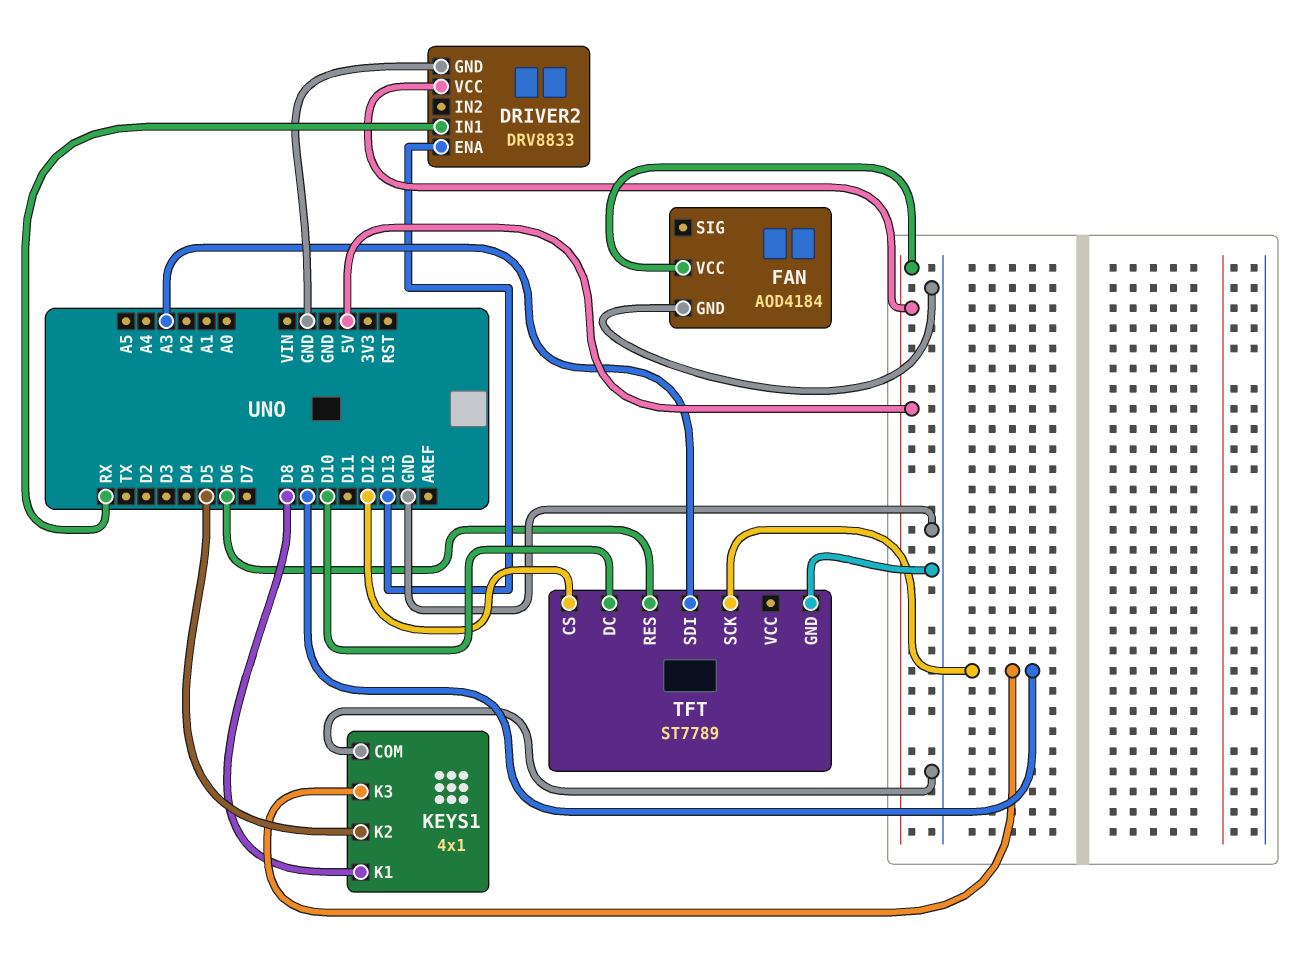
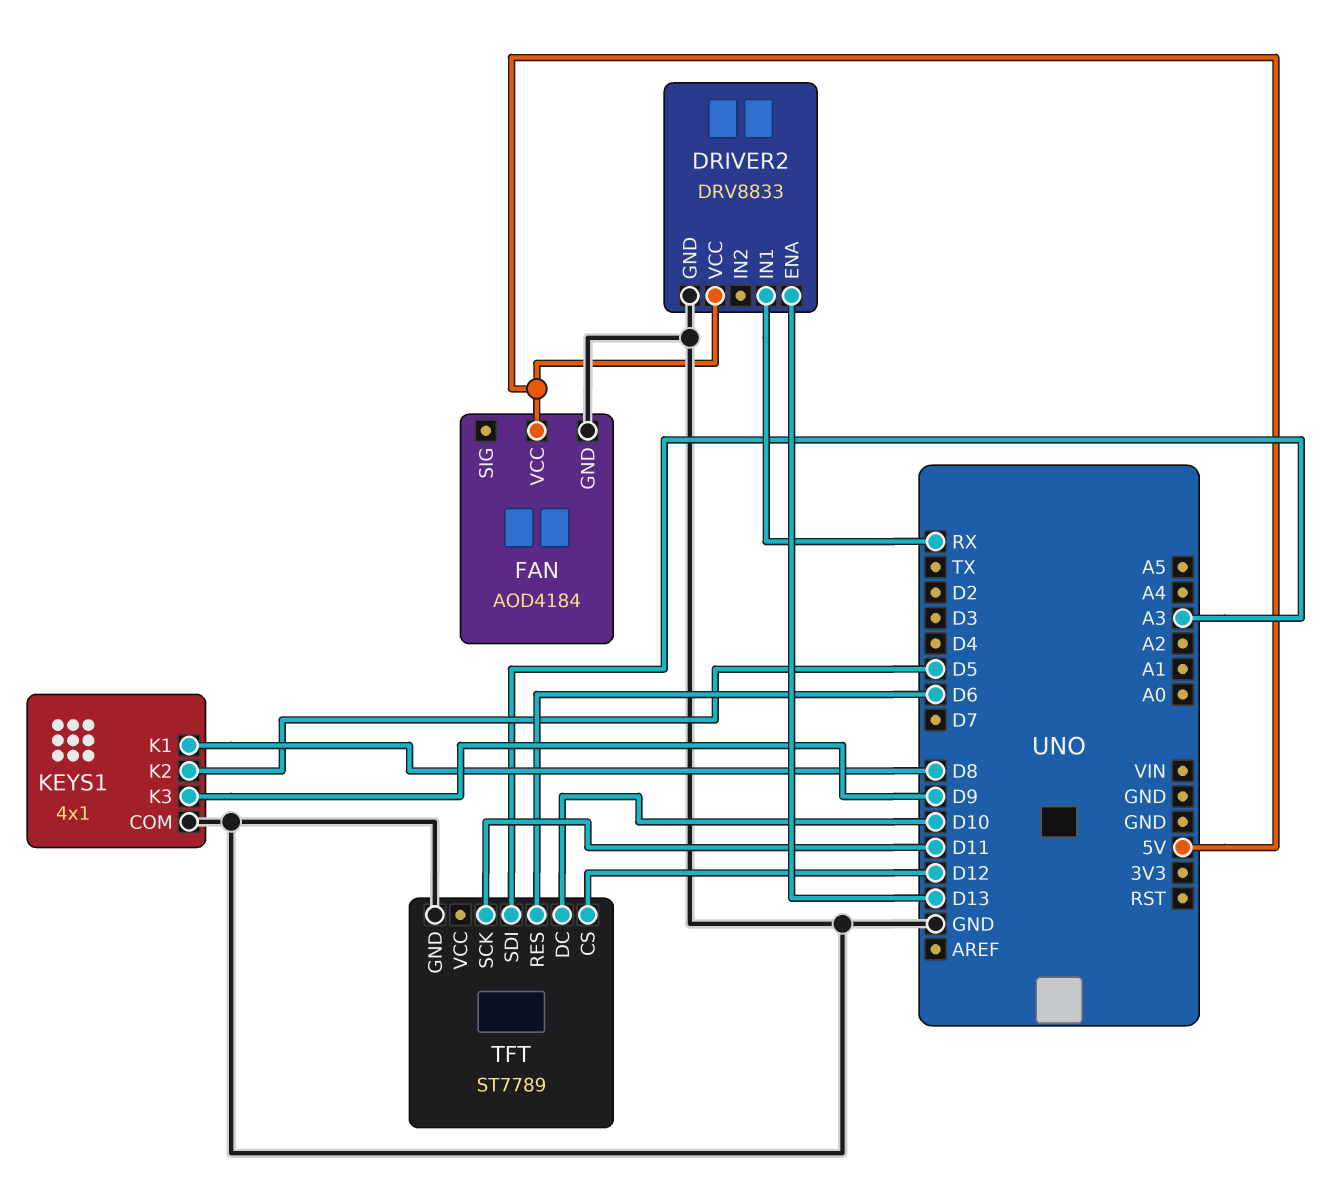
TFT pin SCK: D9 -> D11

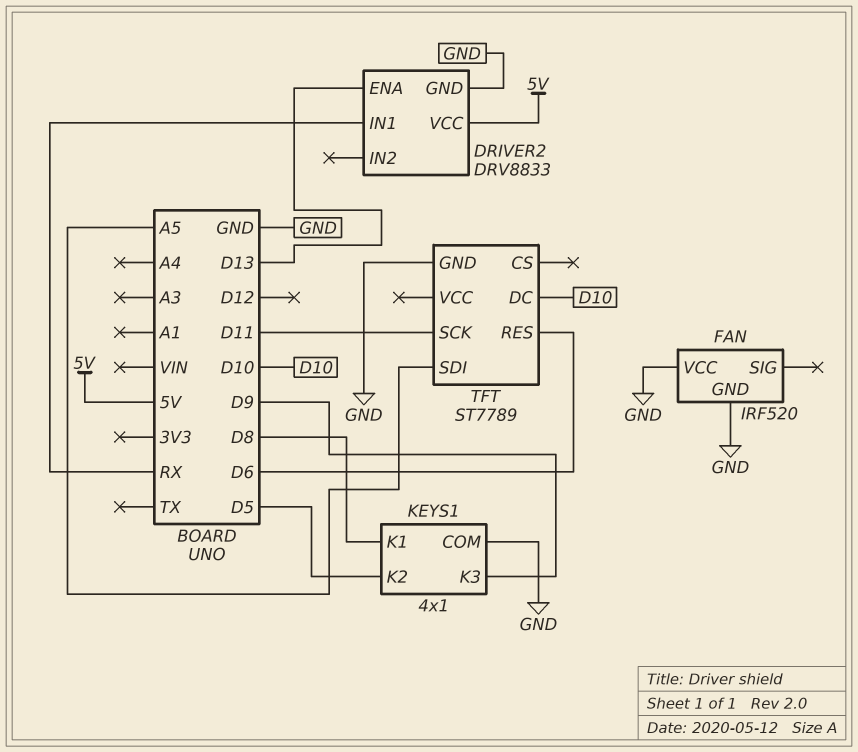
FAN: AOD4184 -> IRF520
FAN pin VCC: 5V -> GND
TFT pin CS: D12 -> none
TFT pin SDI: A3 -> A5

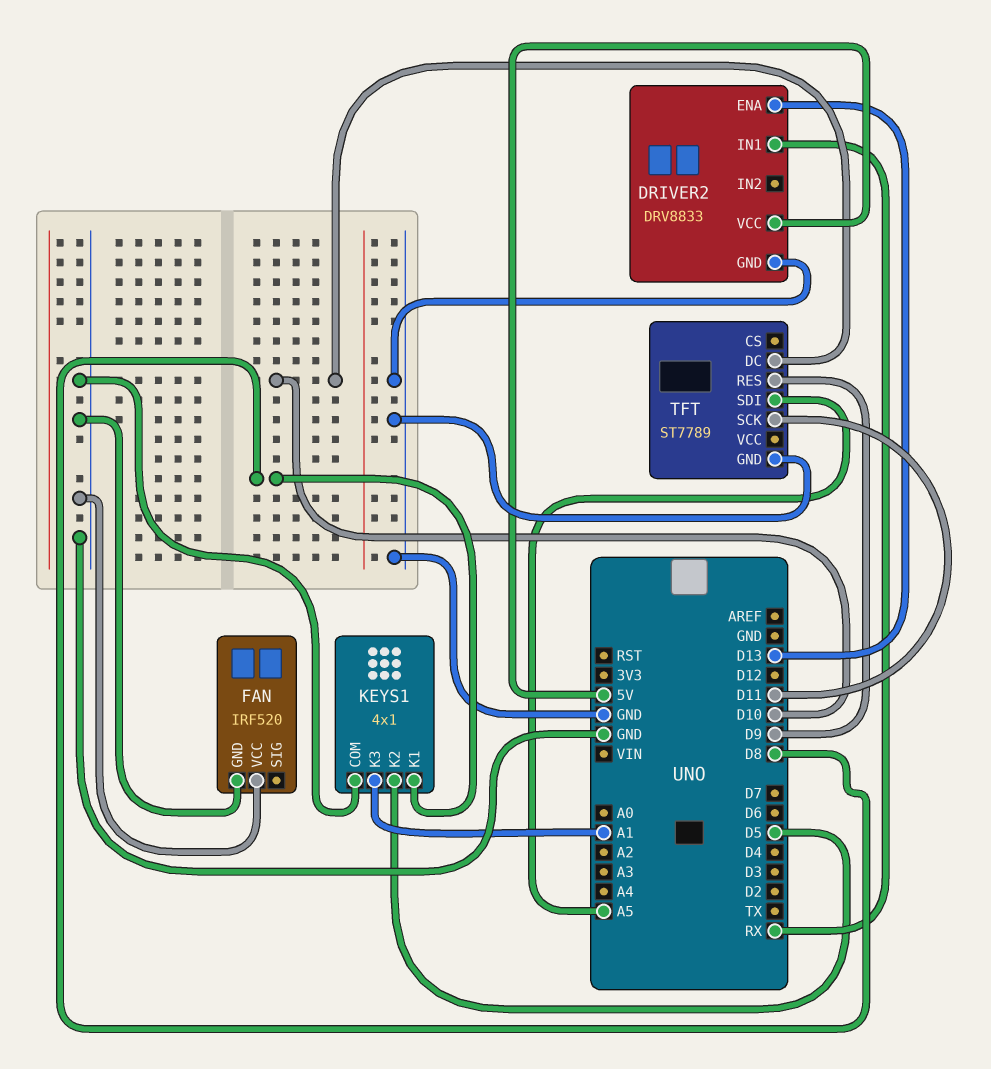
KEYS1 pin K3: D9 -> A1
TFT pin RES: D6 -> D9

